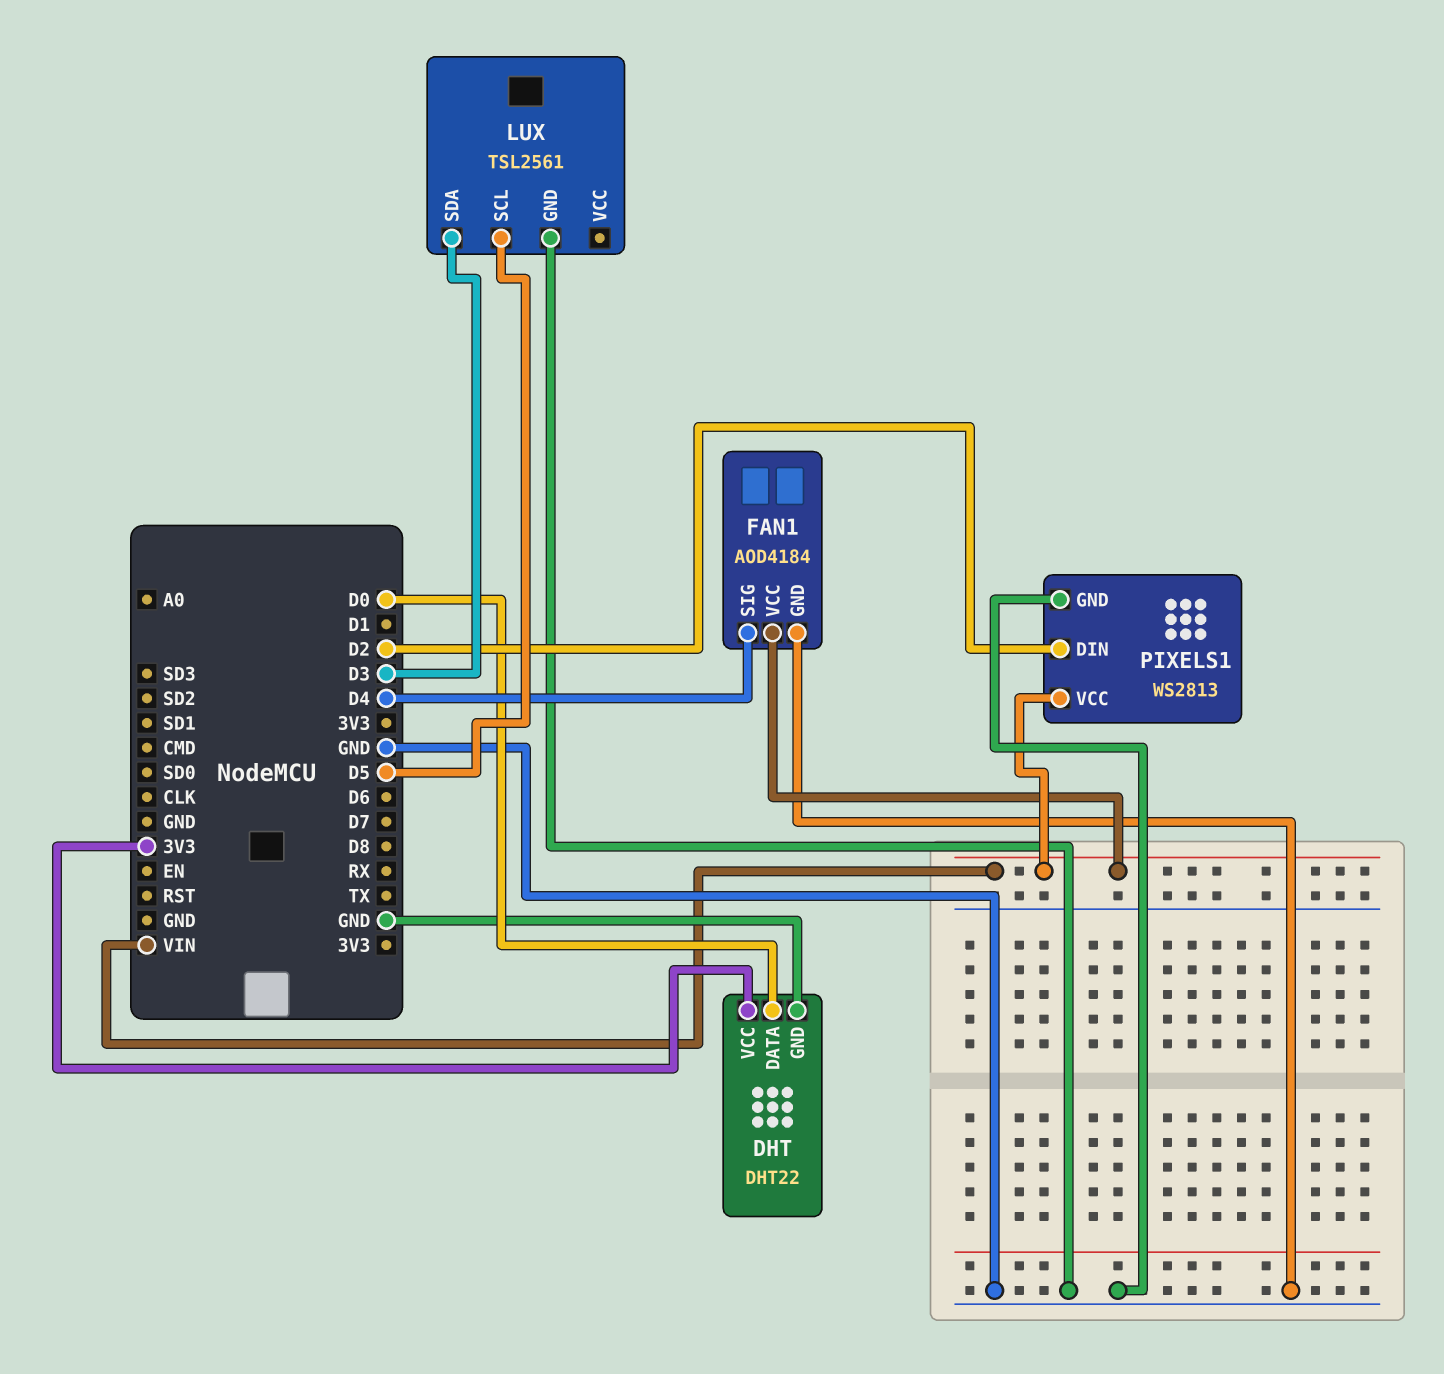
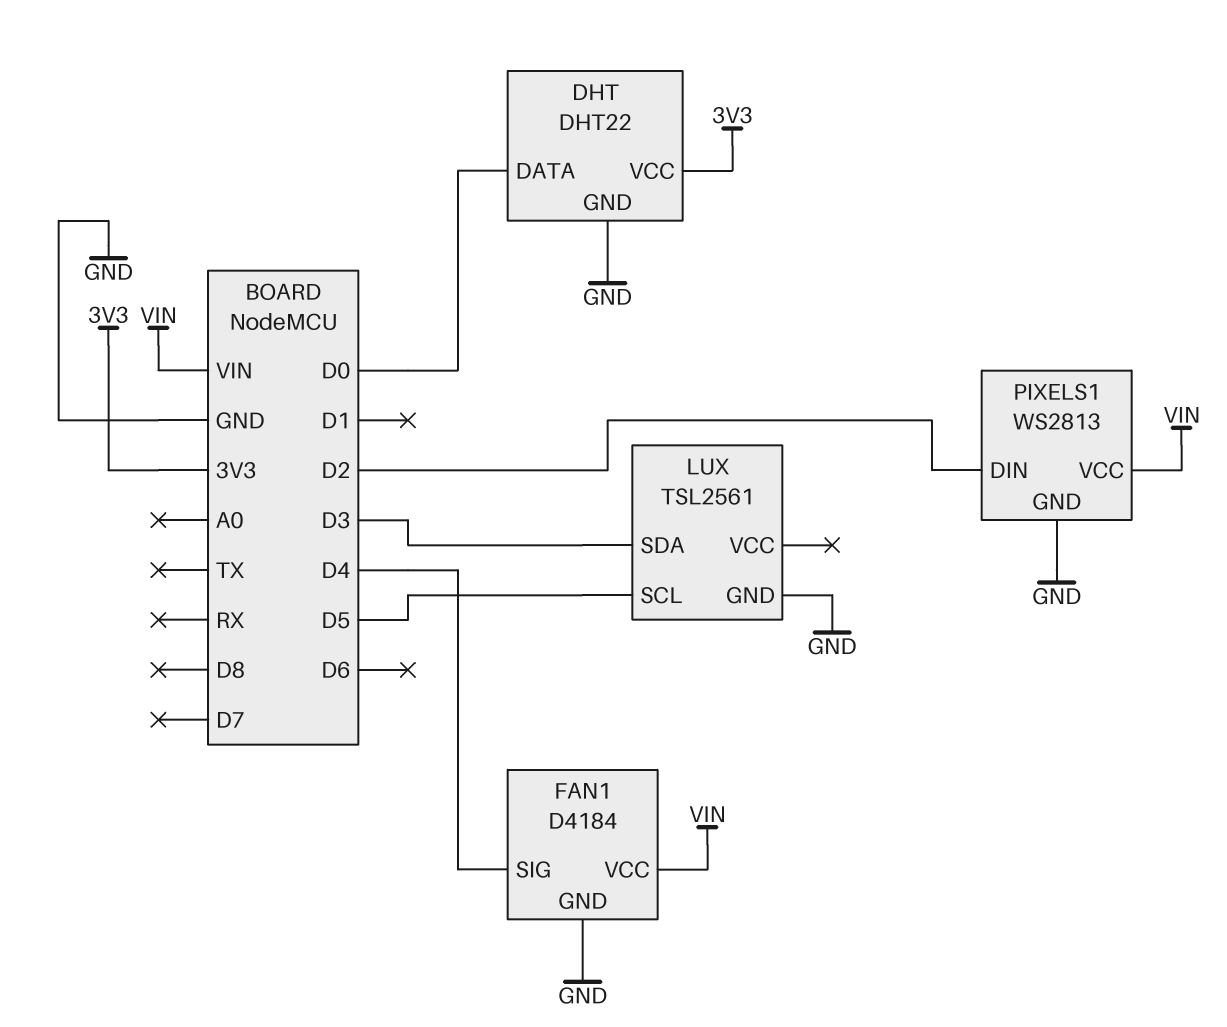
FAN1: AOD4184 -> D4184

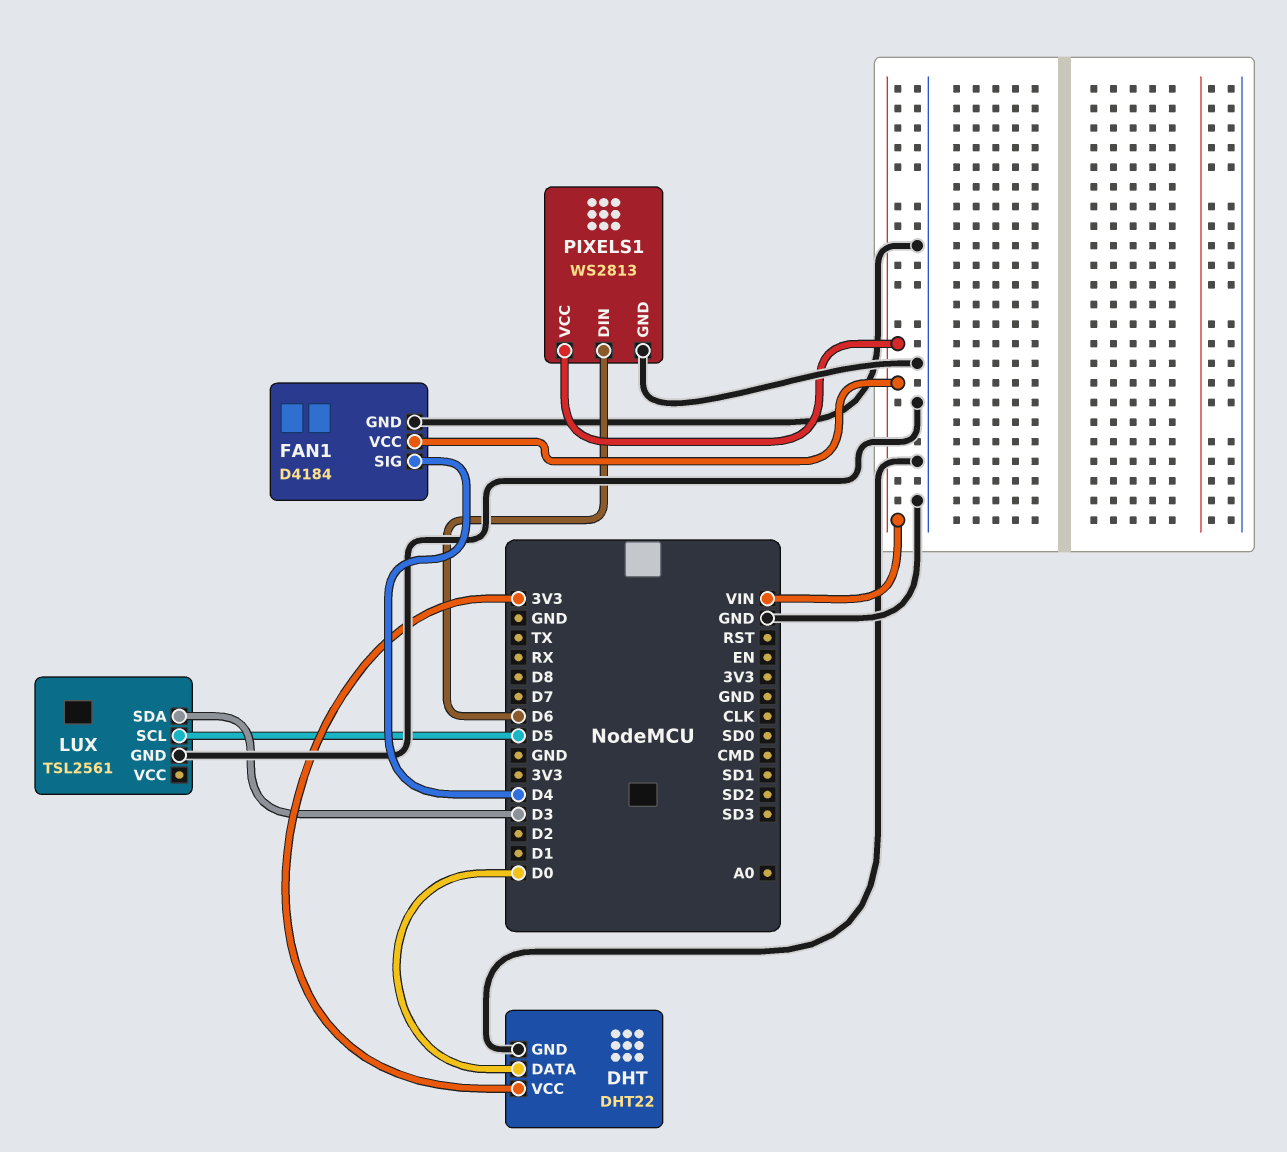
PIXELS1 pin DIN: D2 -> D6

